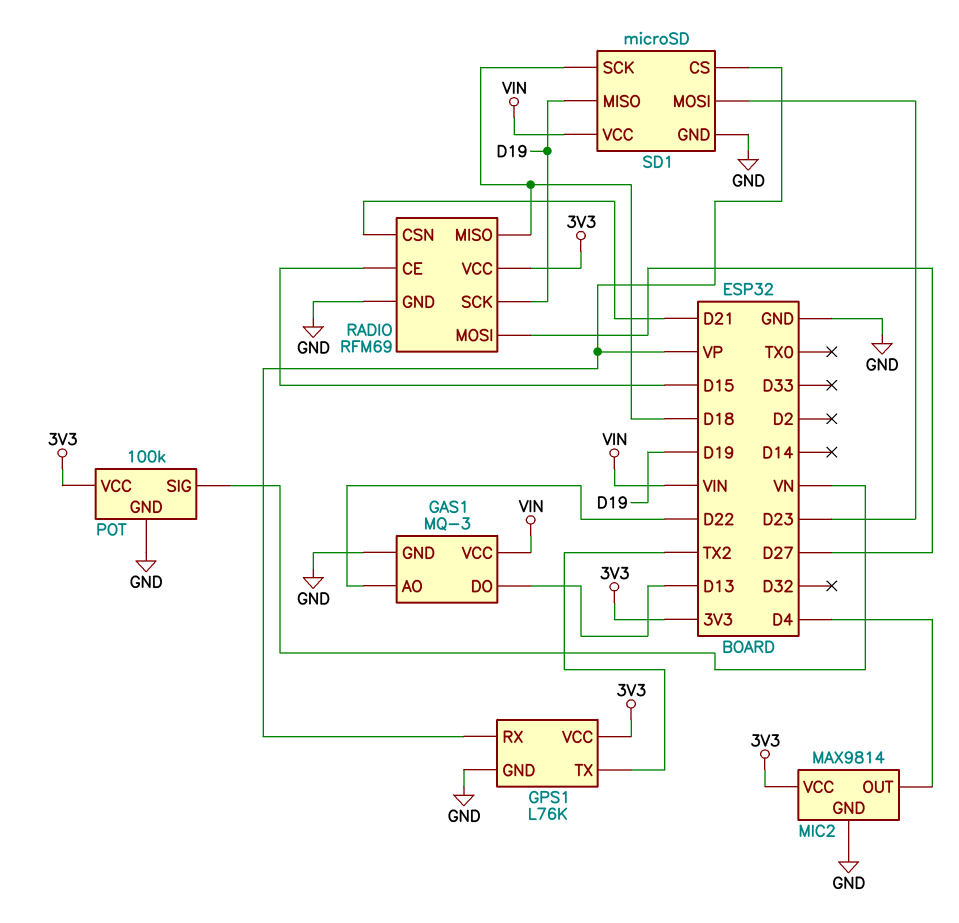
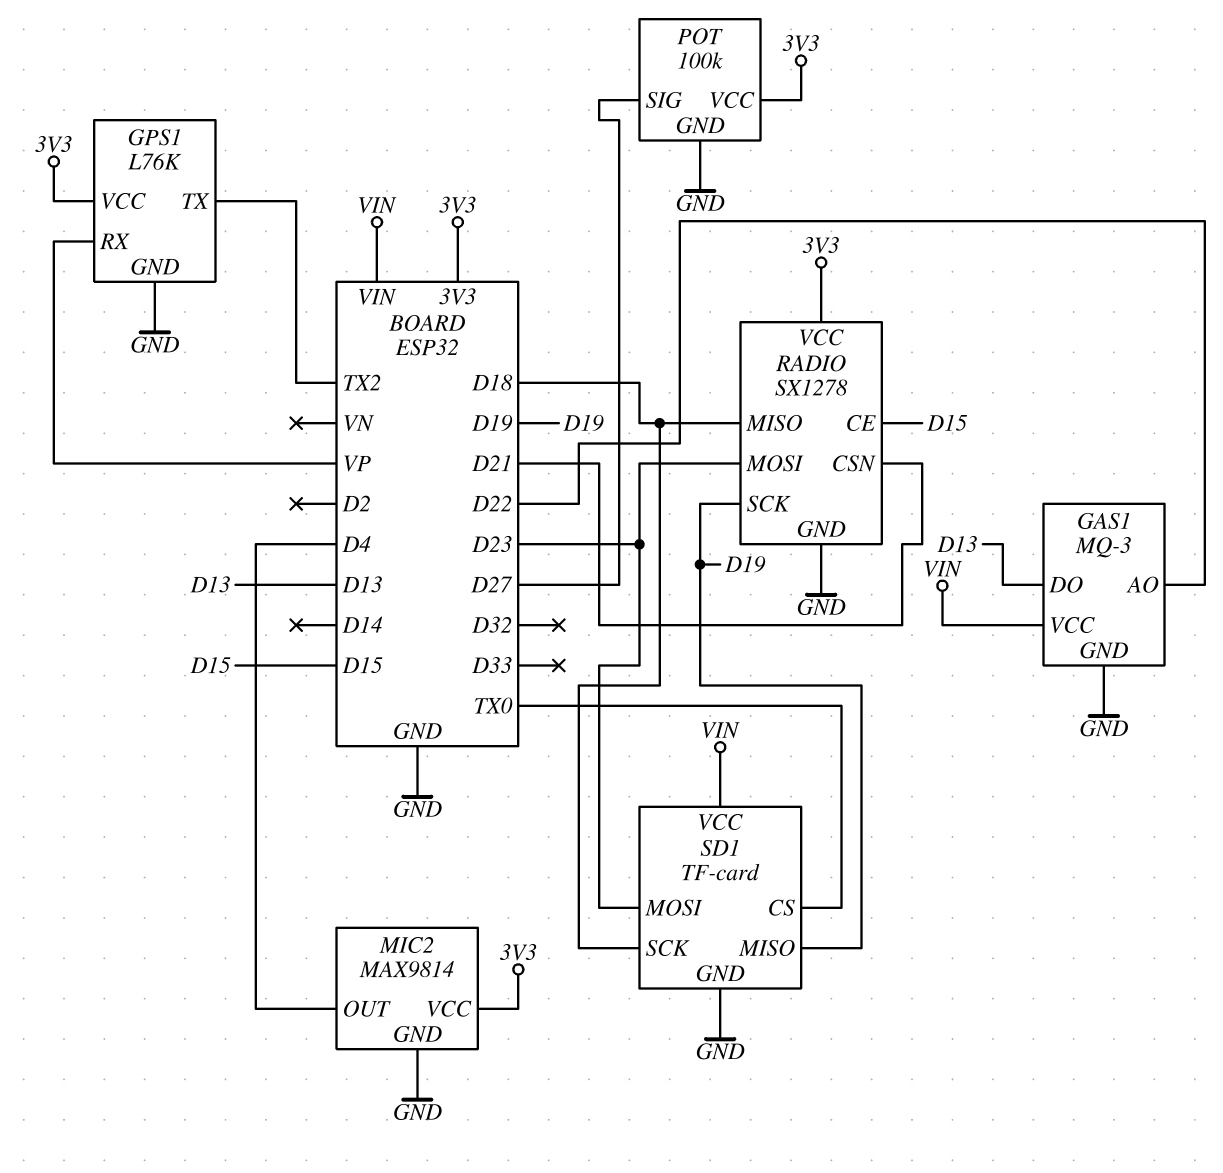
POT pin SIG: VN -> D27
RADIO: RFM69 -> SX1278
RADIO pin MOSI: D27 -> D23
SD1: microSD -> TF-card
SD1 pin CS: VP -> TX0

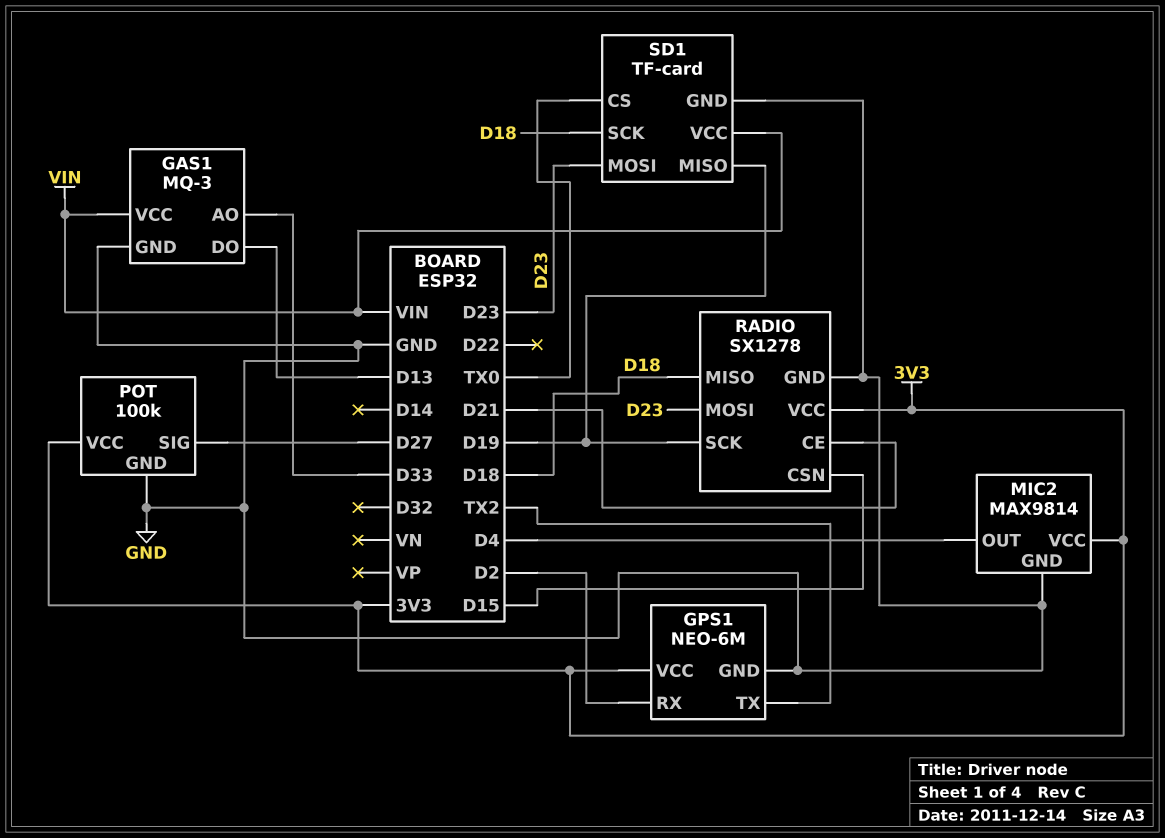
GAS1 pin AO: D22 -> D33
GPS1: L76K -> NEO-6M
GPS1 pin RX: VP -> D2
RADIO pin CE: D15 -> D21
RADIO pin CSN: D21 -> D15

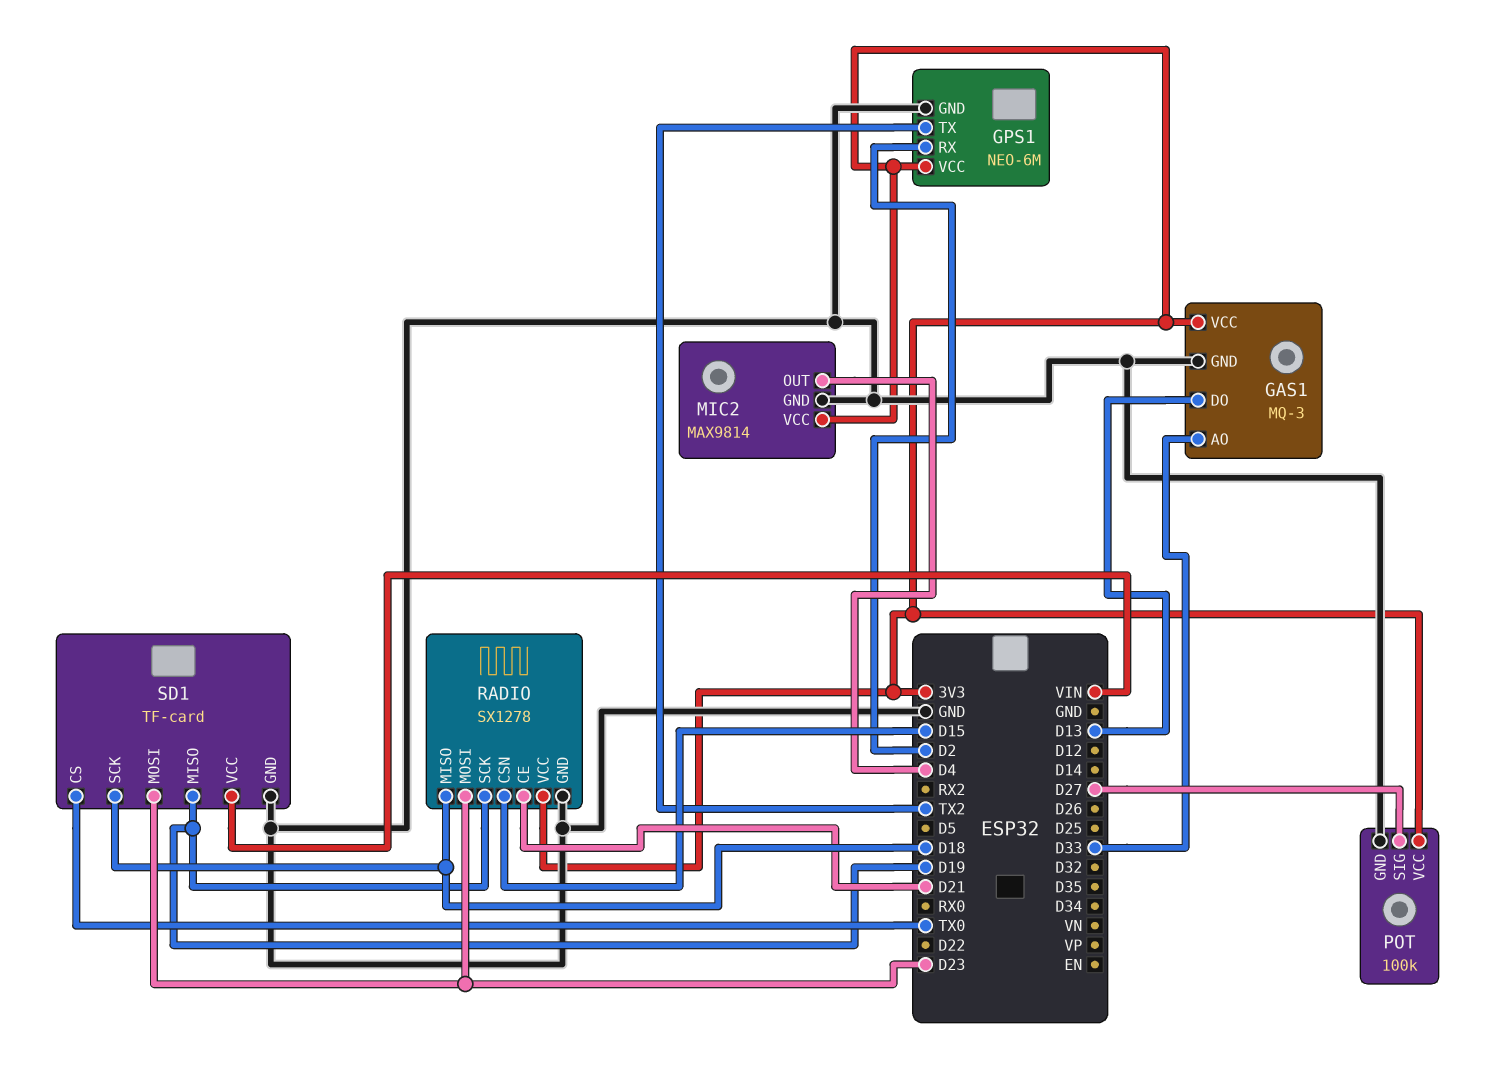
GAS1 pin VCC: VIN -> 3V3

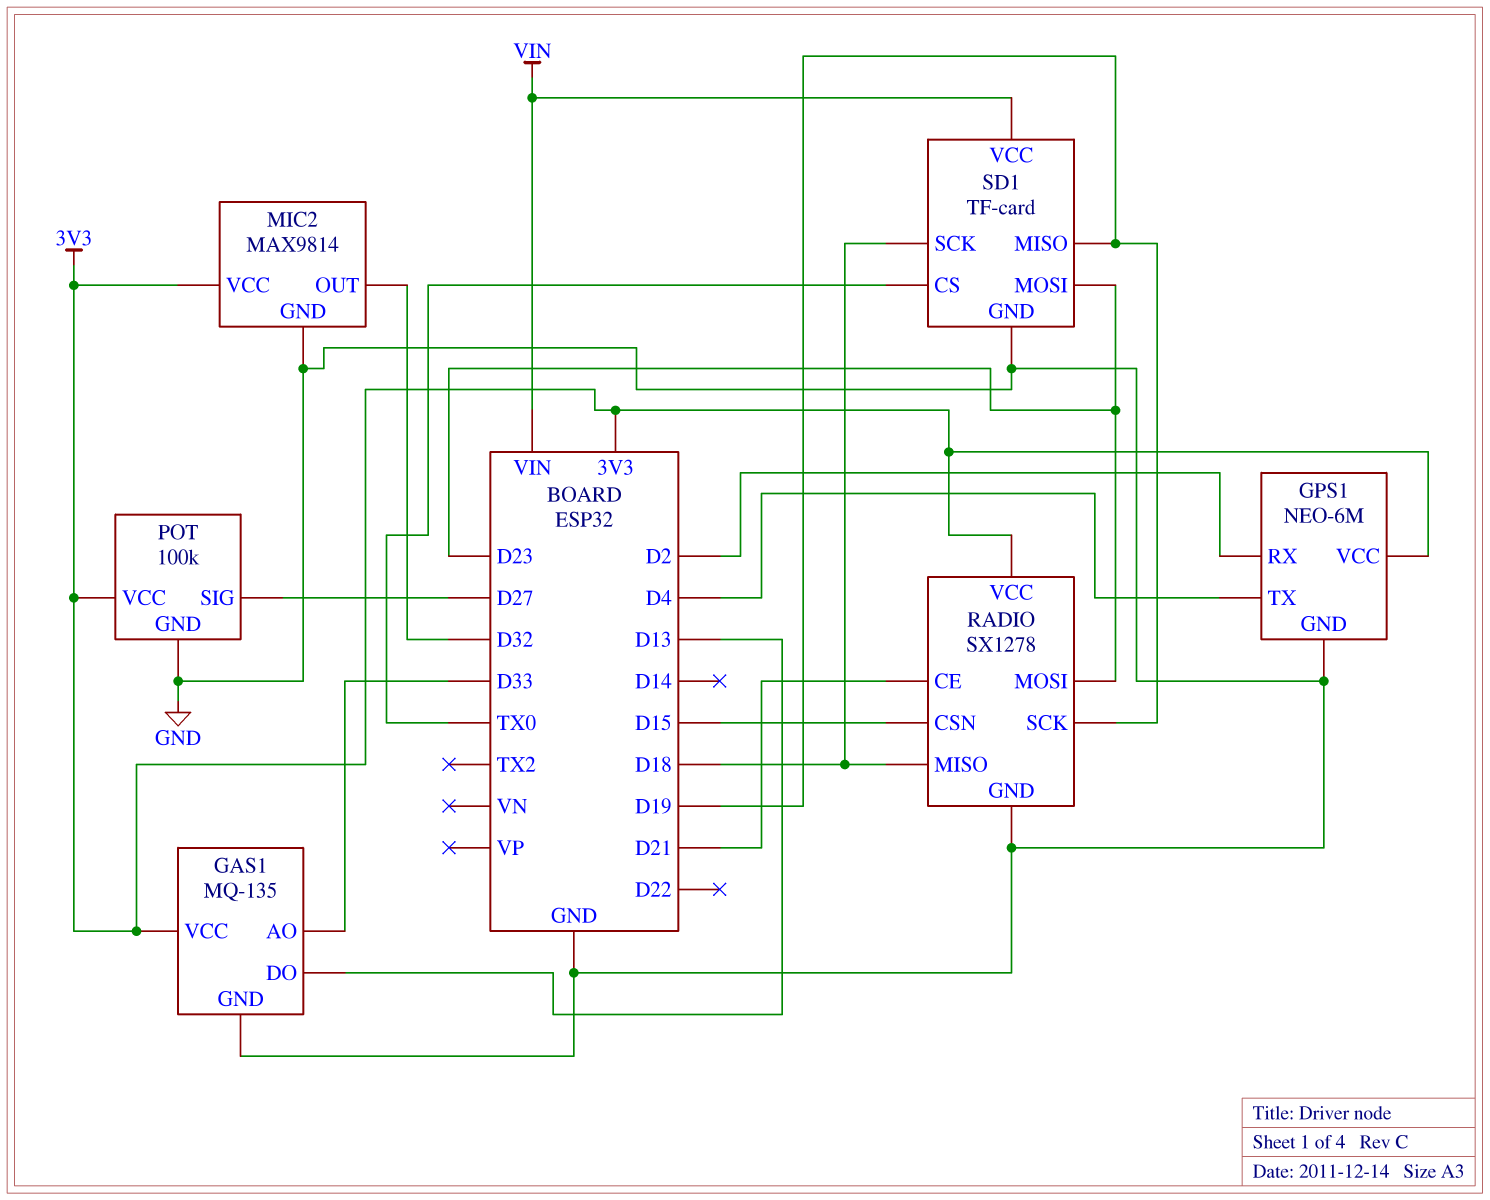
GAS1: MQ-3 -> MQ-135
GPS1 pin TX: TX2 -> D4
MIC2 pin OUT: D4 -> D32

